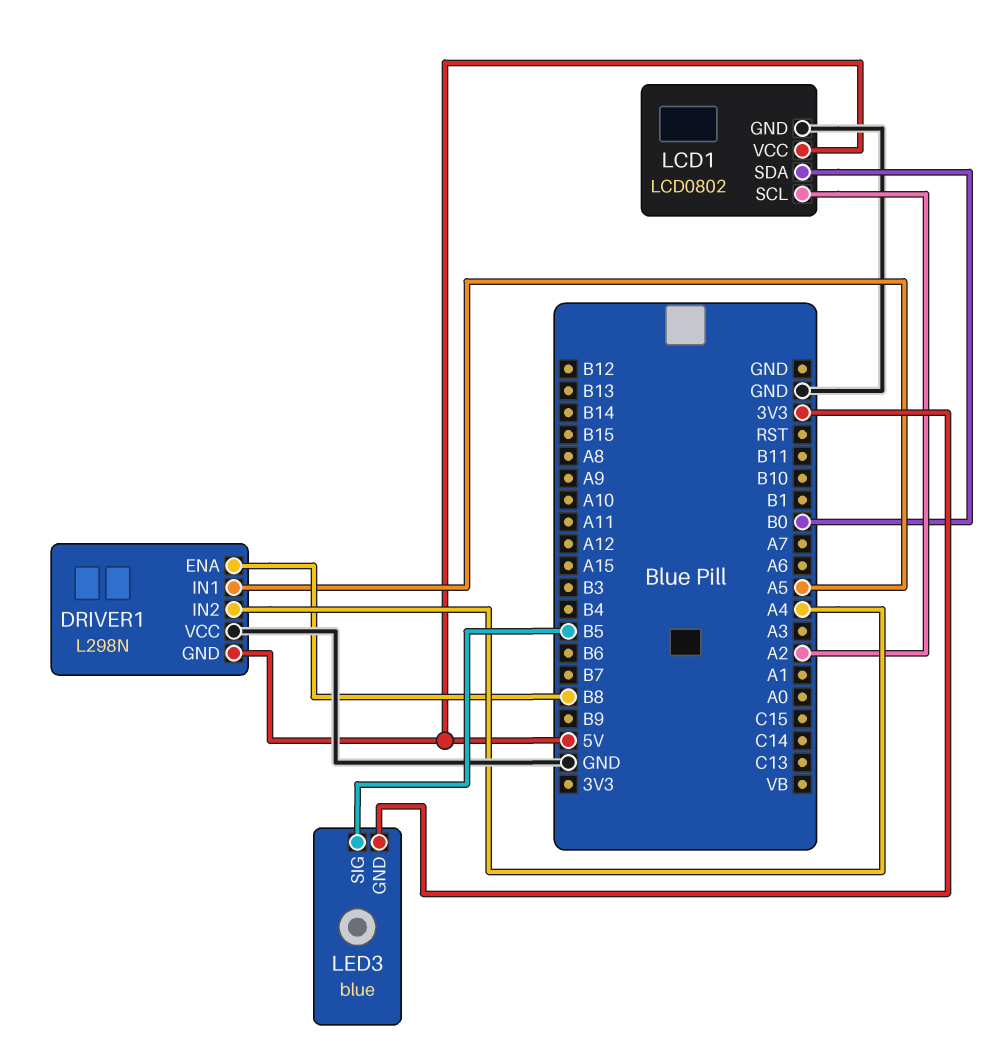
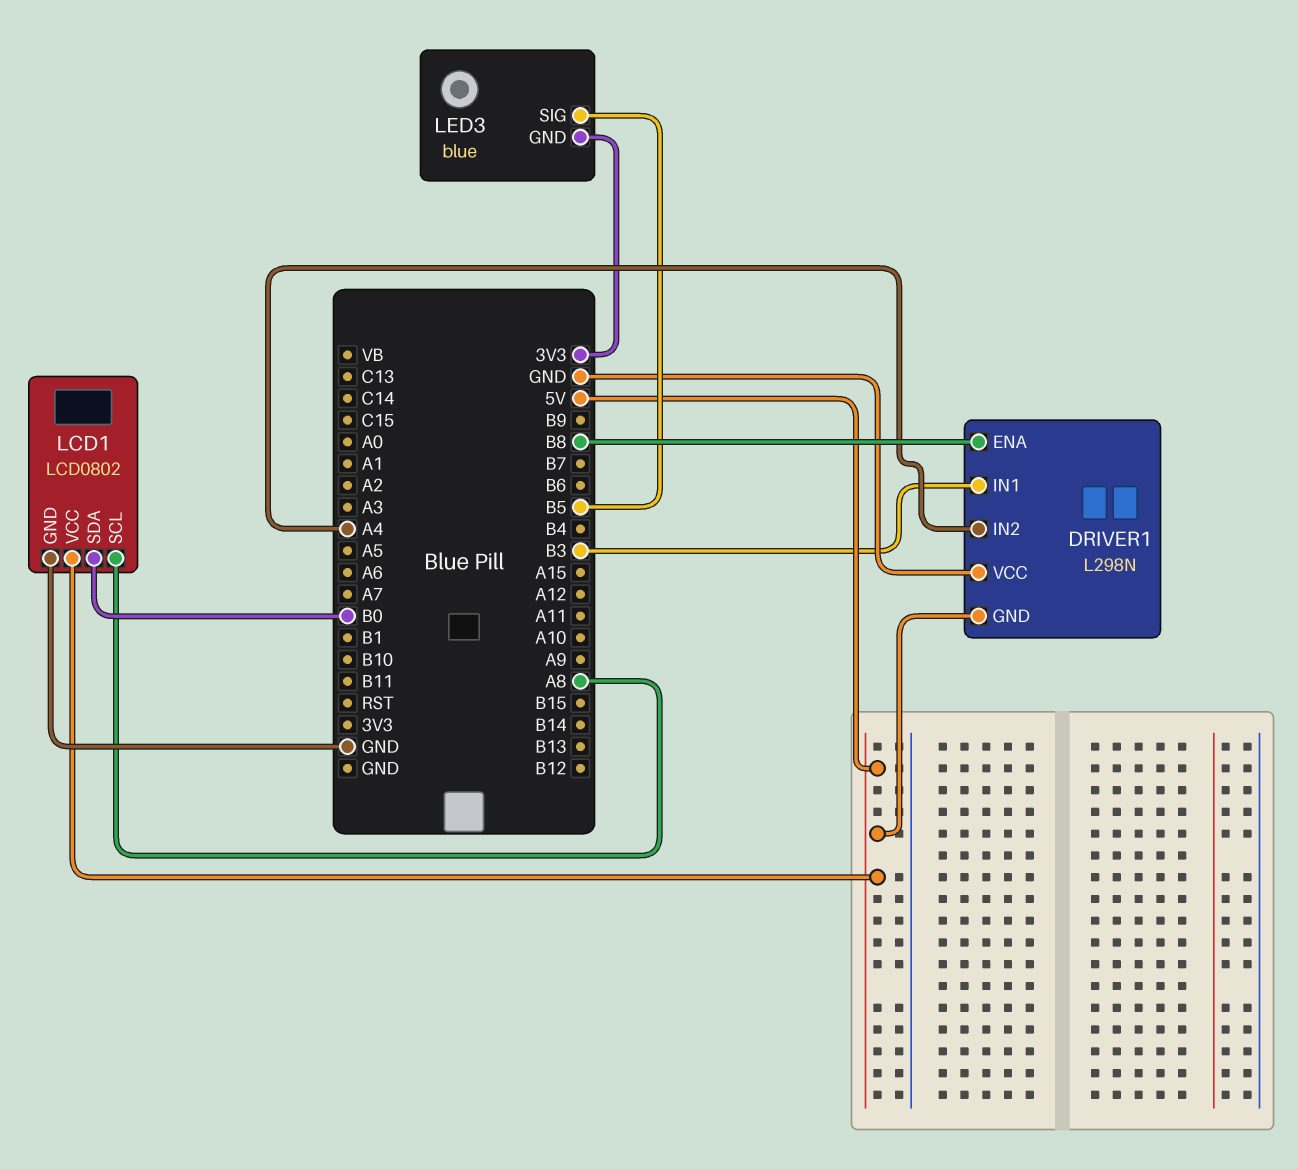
DRIVER1 pin IN1: A5 -> B3
LCD1 pin SCL: A2 -> A8

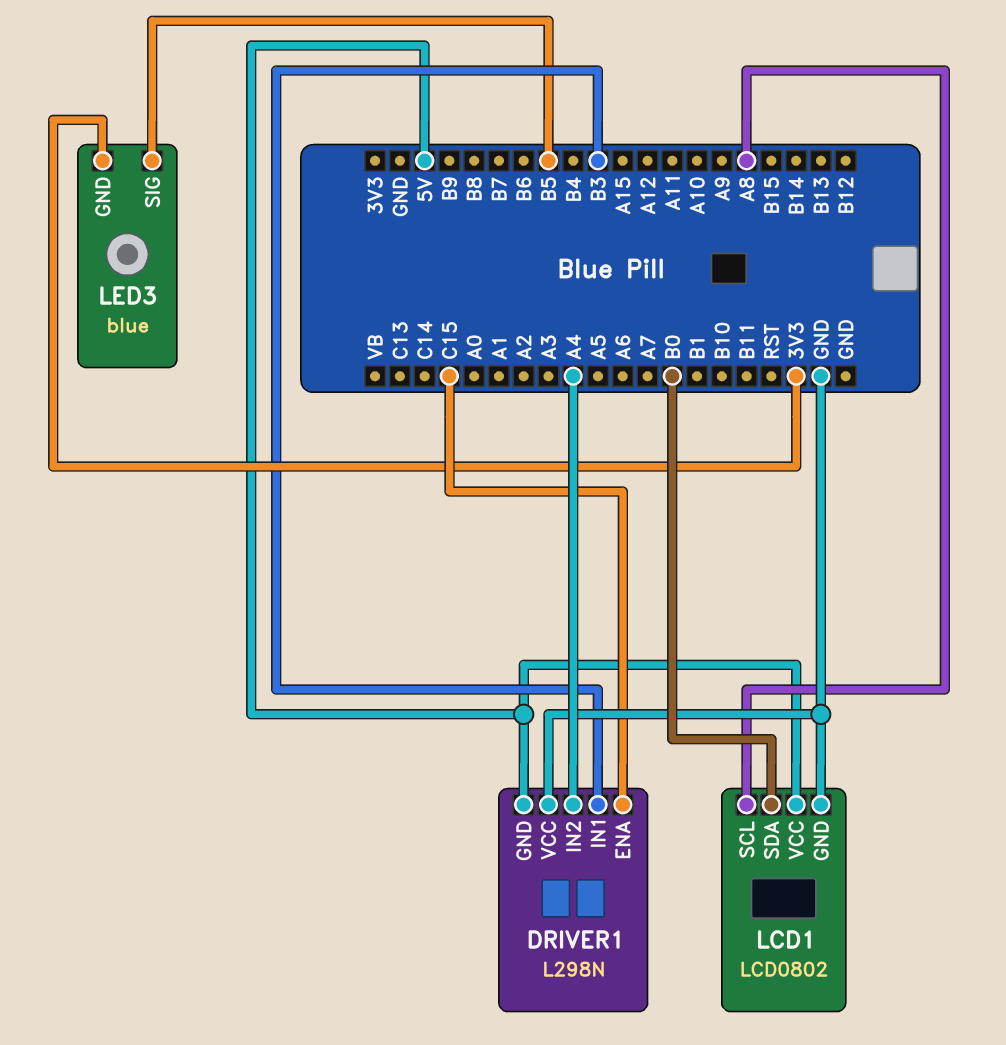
DRIVER1 pin ENA: B8 -> C15

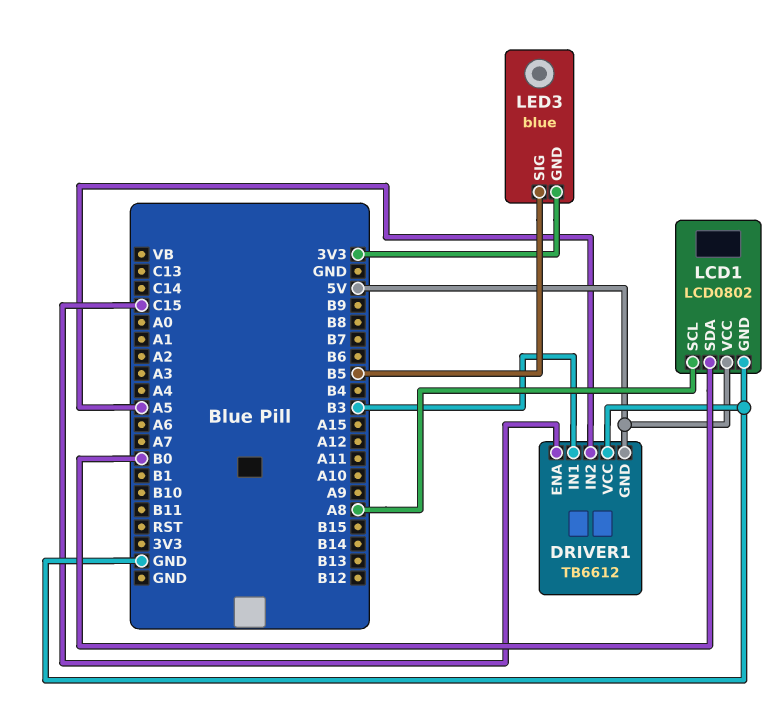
DRIVER1: L298N -> TB6612
DRIVER1 pin IN2: A4 -> A5

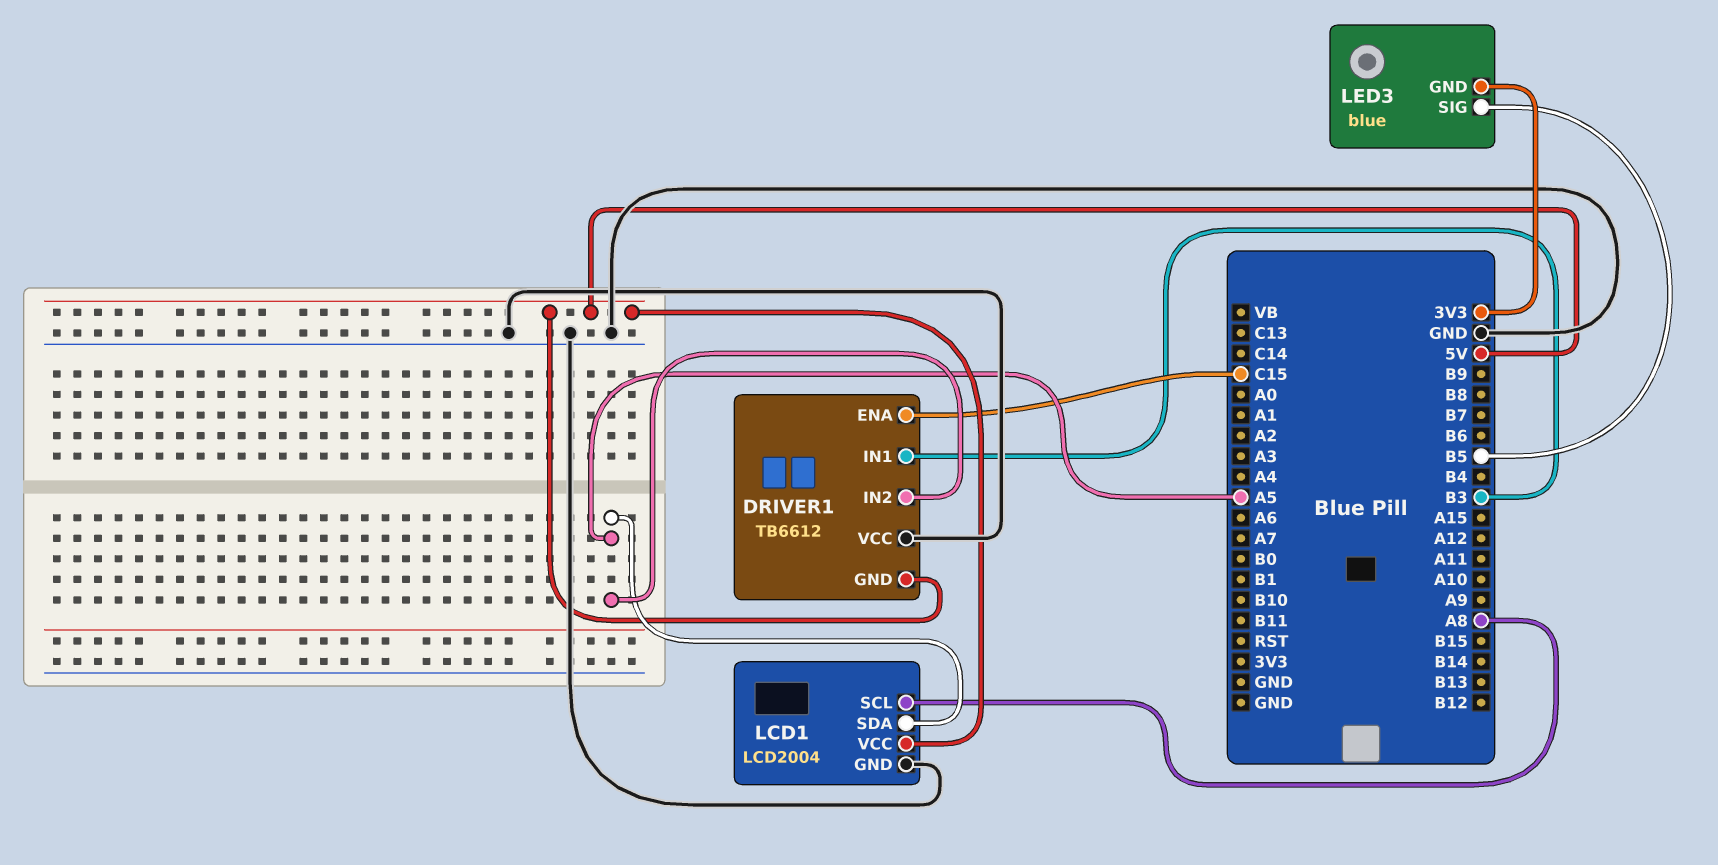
LCD1: LCD0802 -> LCD2004
LCD1 pin SDA: B0 -> A5

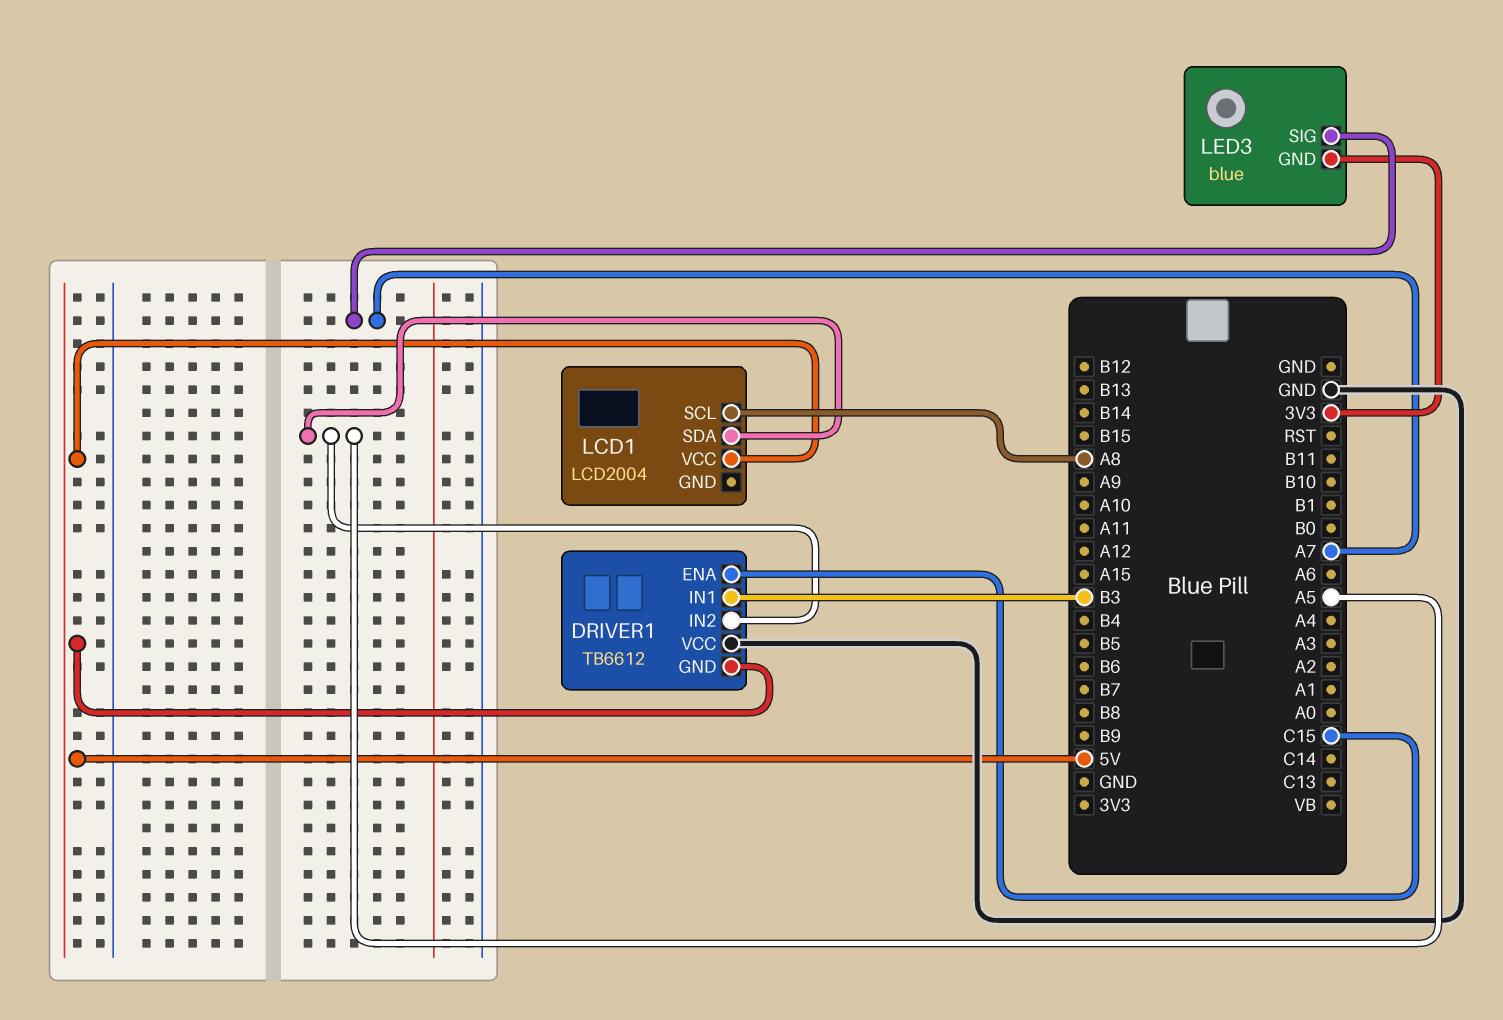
LCD1 pin GND: GND -> none
LED3 pin SIG: B5 -> A7

